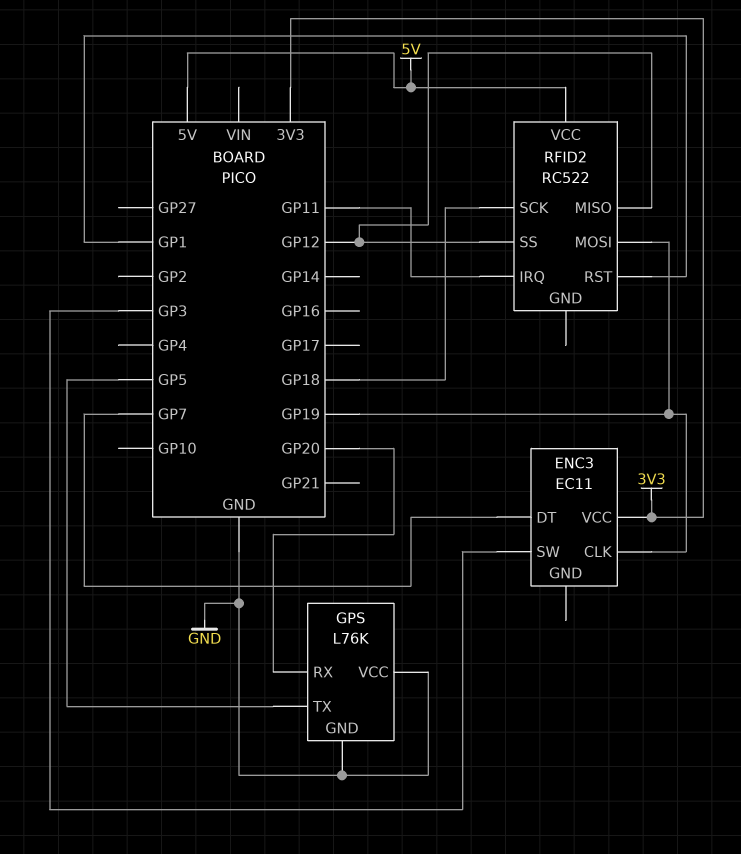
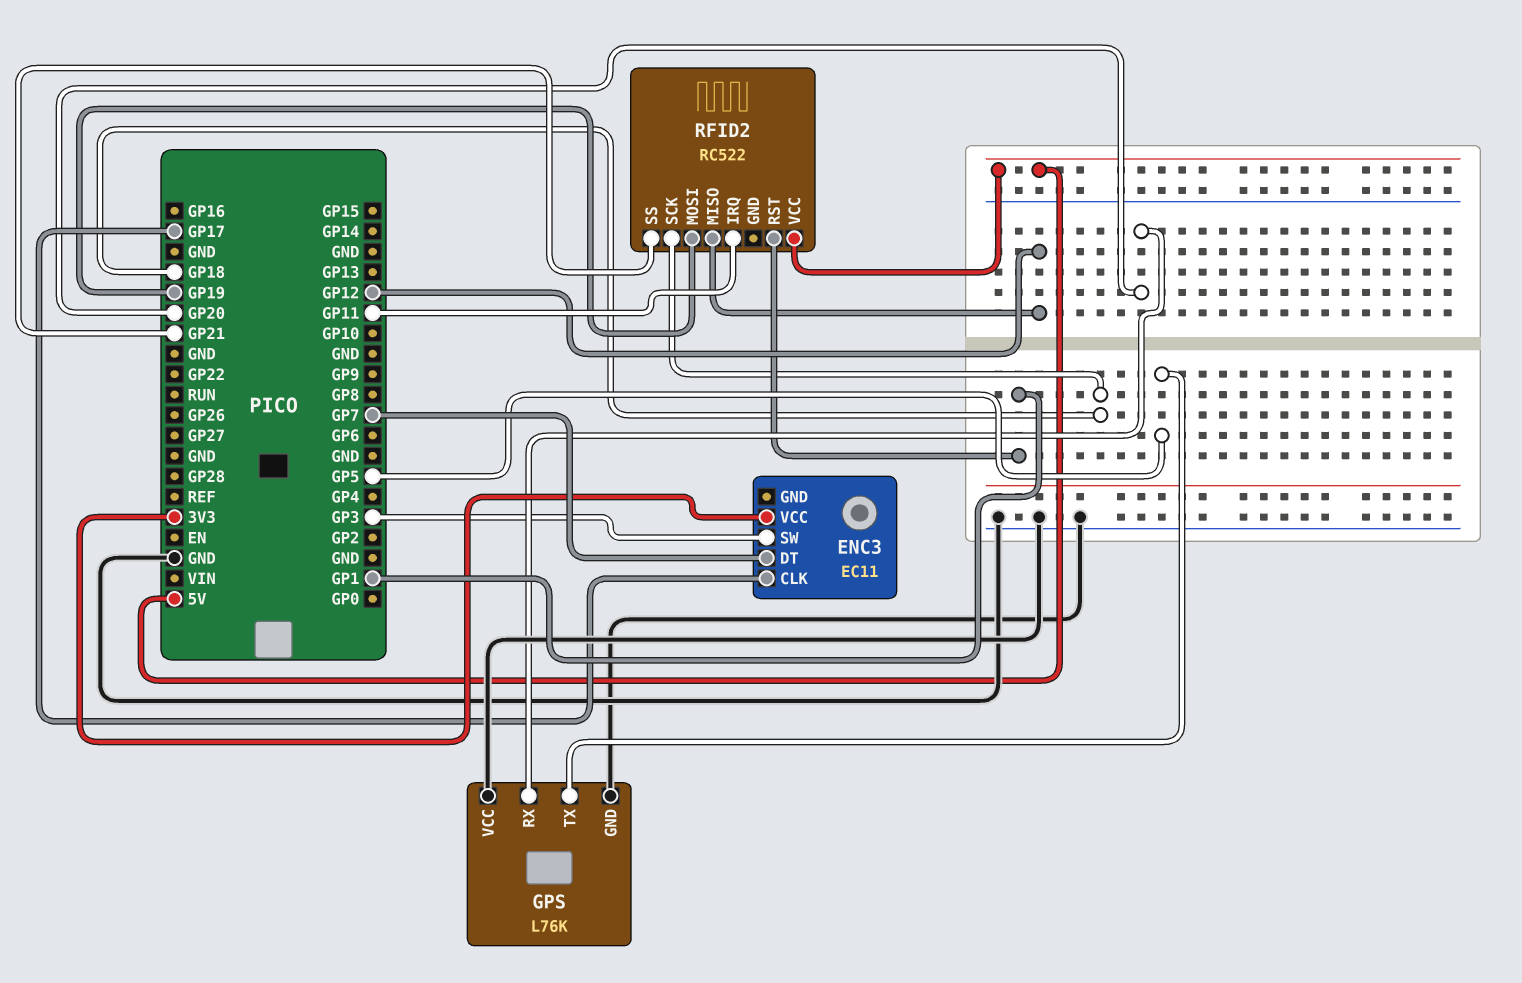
ENC3 pin CLK: GP19 -> GP17
RFID2 pin SS: GP12 -> GP21

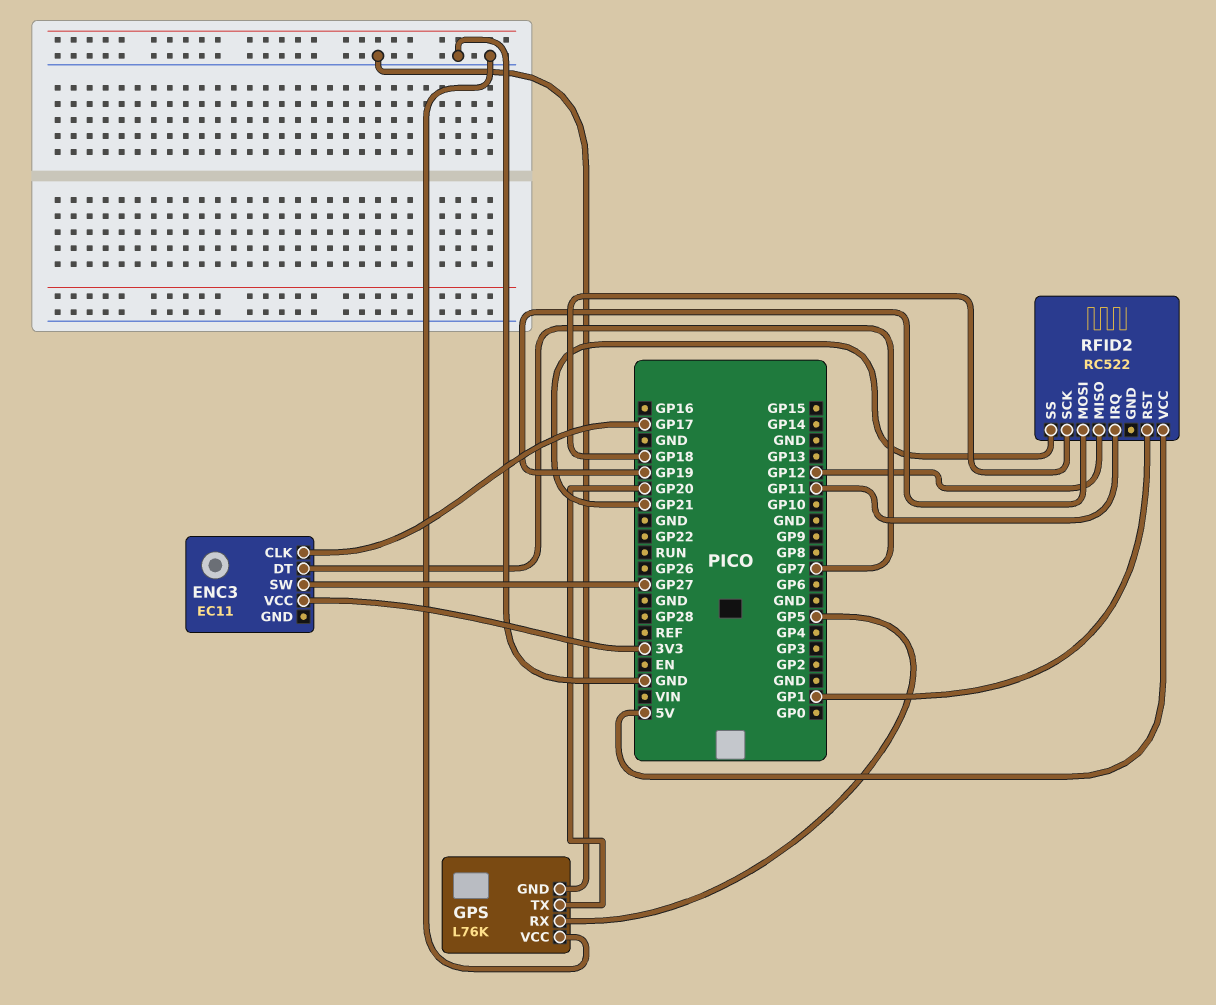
ENC3 pin SW: GP3 -> GP27
GPS pin RX: GP20 -> GP5
GPS pin TX: GP5 -> GP20

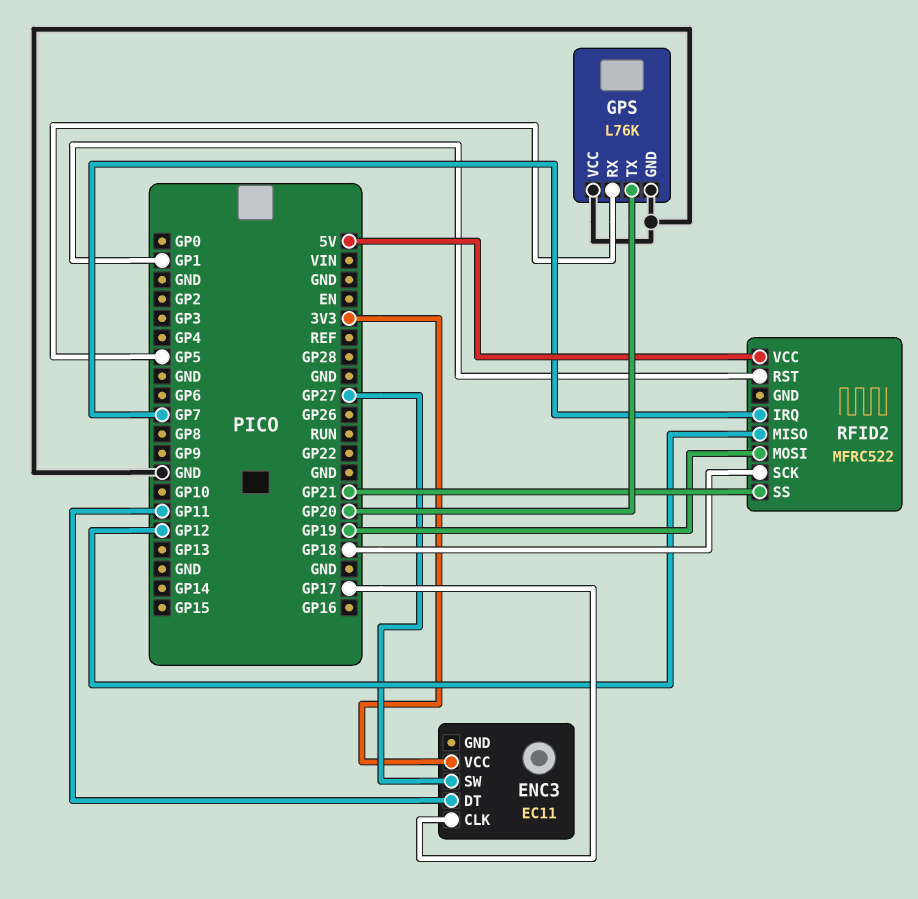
ENC3 pin DT: GP7 -> GP11
RFID2: RC522 -> MFRC522
RFID2 pin IRQ: GP11 -> GP7

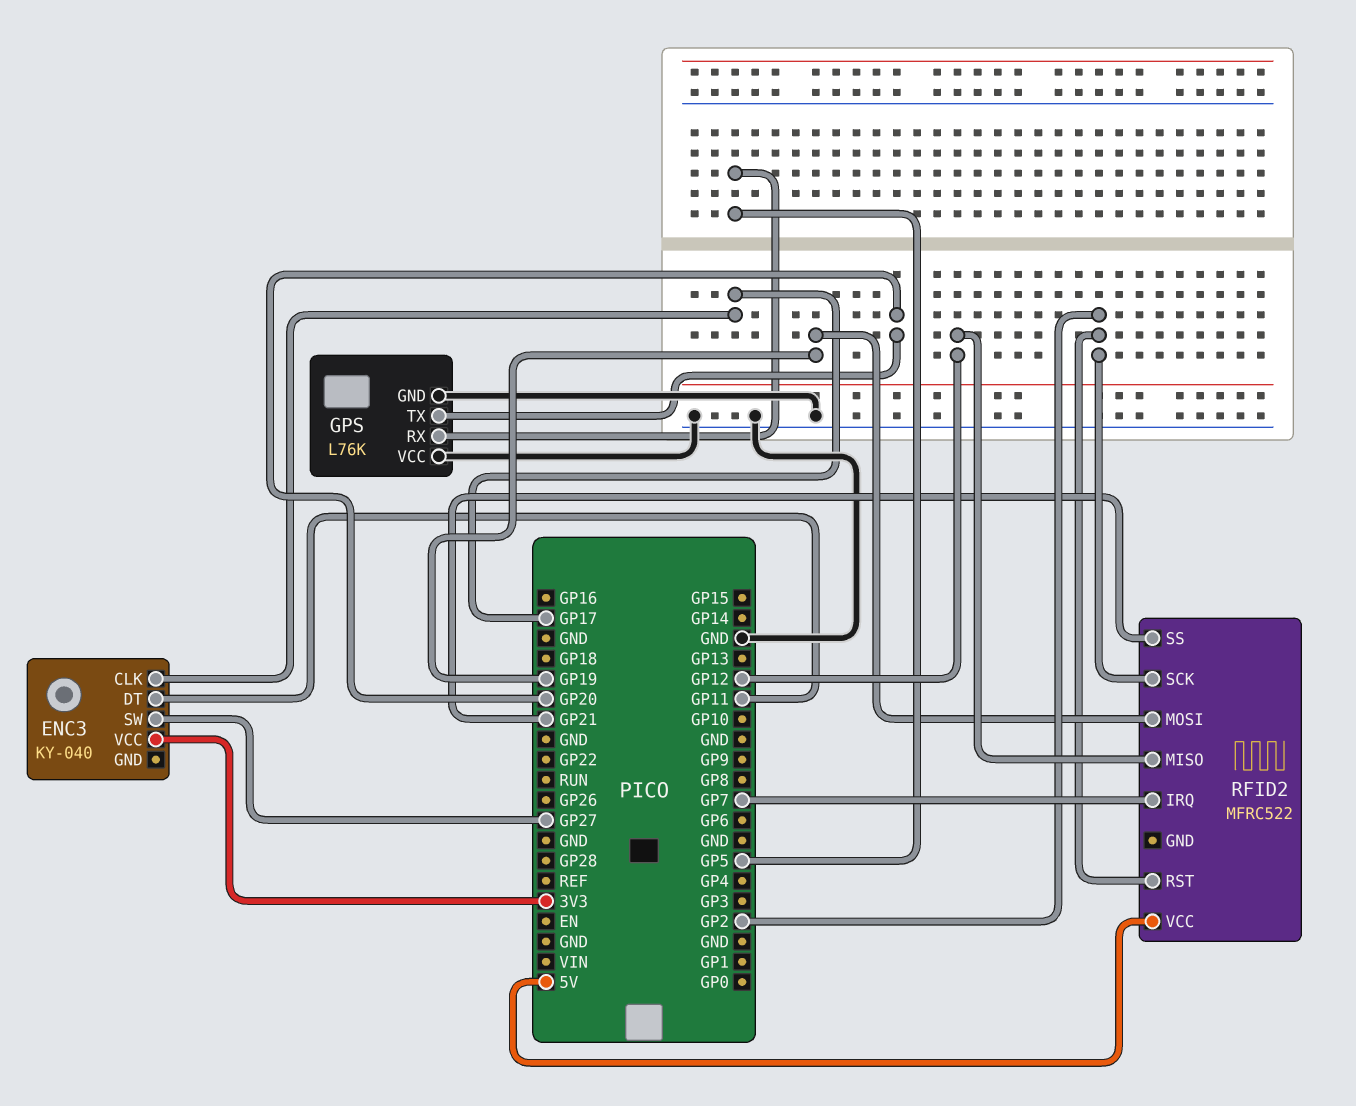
ENC3: EC11 -> KY-040
RFID2 pin RST: GP1 -> GP2
RFID2 pin SCK: GP18 -> GP2

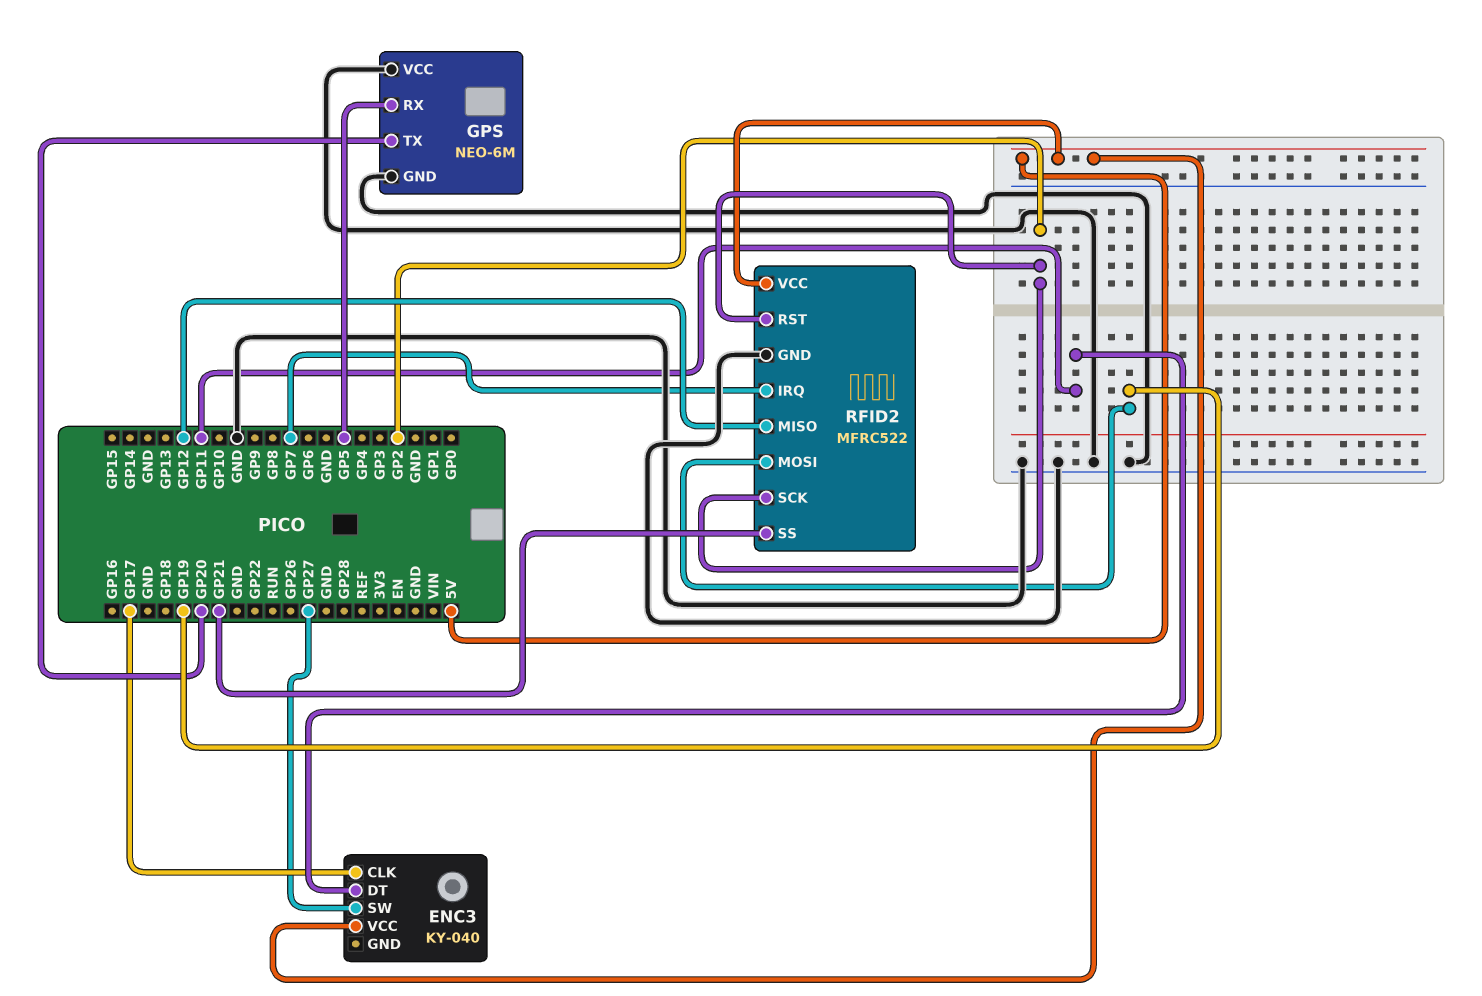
ENC3 pin VCC: 3V3 -> 5V
GPS: L76K -> NEO-6M
RFID2 pin GND: none -> GND

